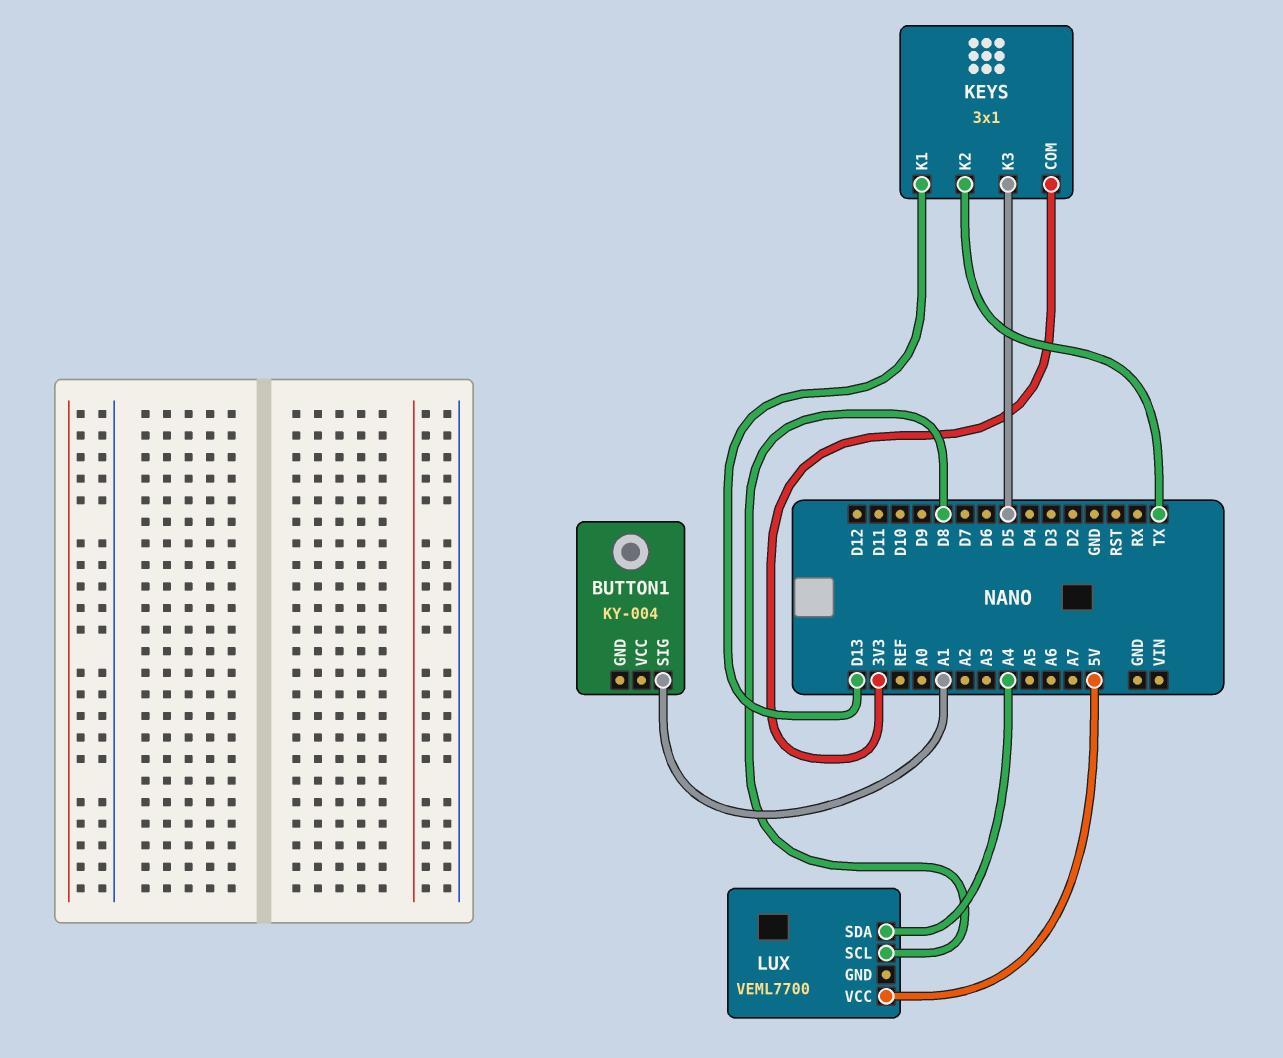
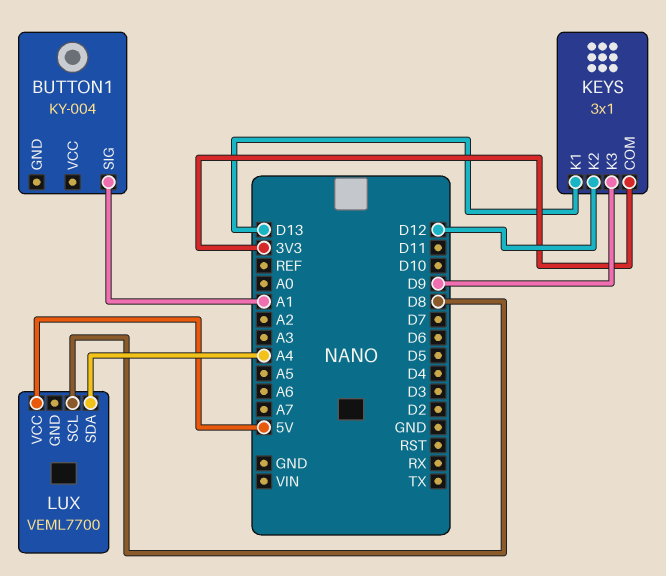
KEYS pin K2: TX -> D12
KEYS pin K3: D5 -> D9

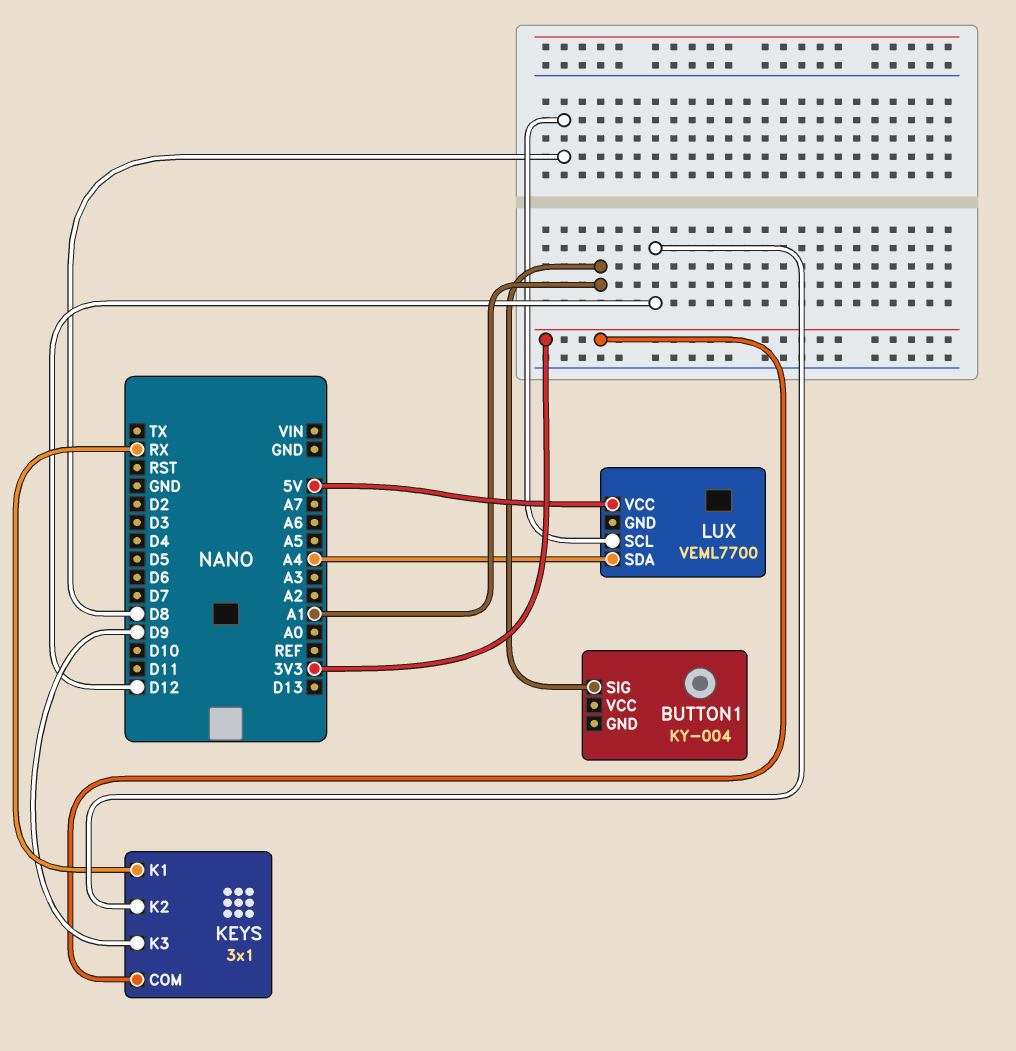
KEYS pin K1: D13 -> RX

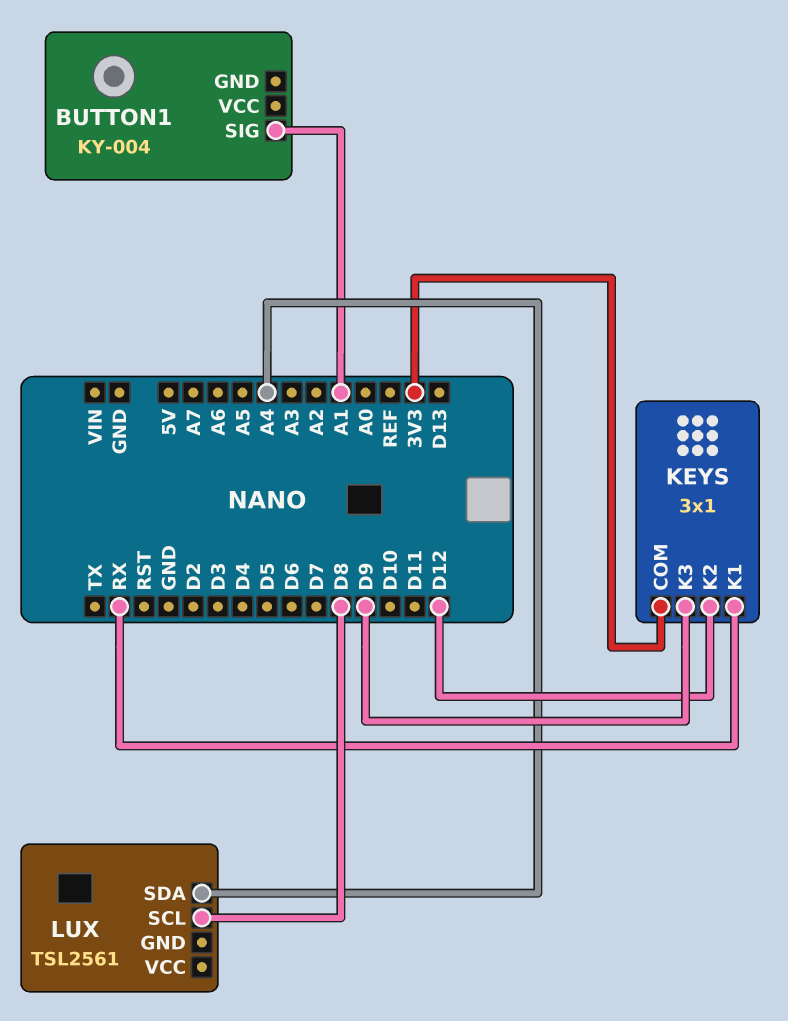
LUX: VEML7700 -> TSL2561
LUX pin VCC: 5V -> none

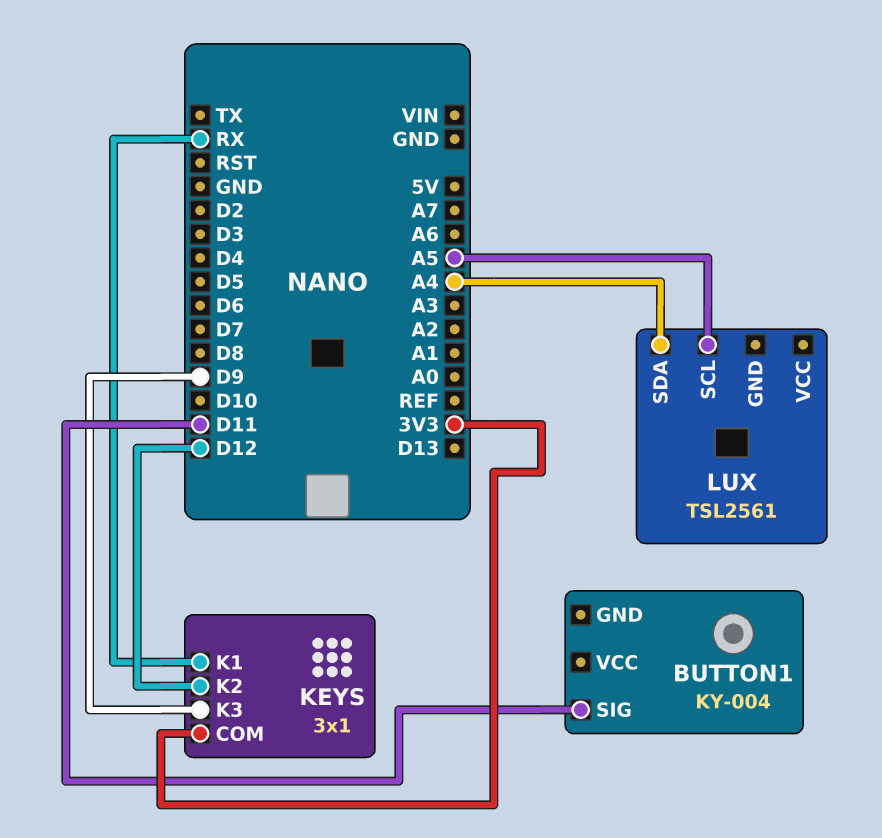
BUTTON1 pin SIG: A1 -> D11
LUX pin SCL: D8 -> A5

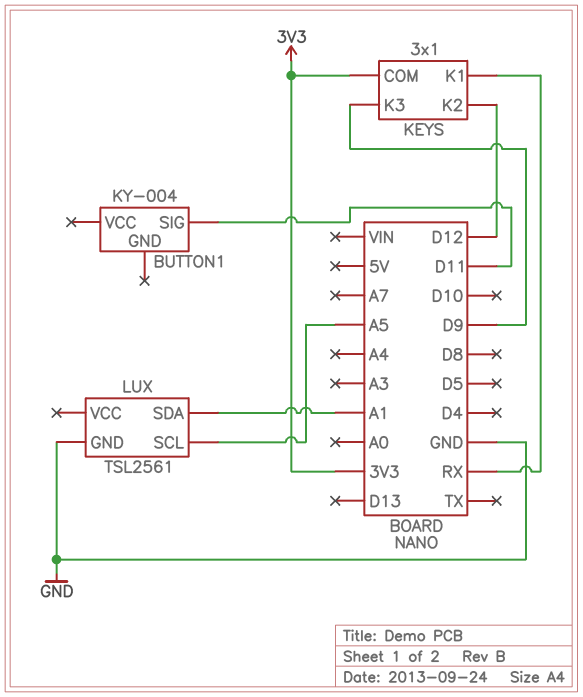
LUX pin GND: none -> GND
LUX pin SDA: A4 -> A1

